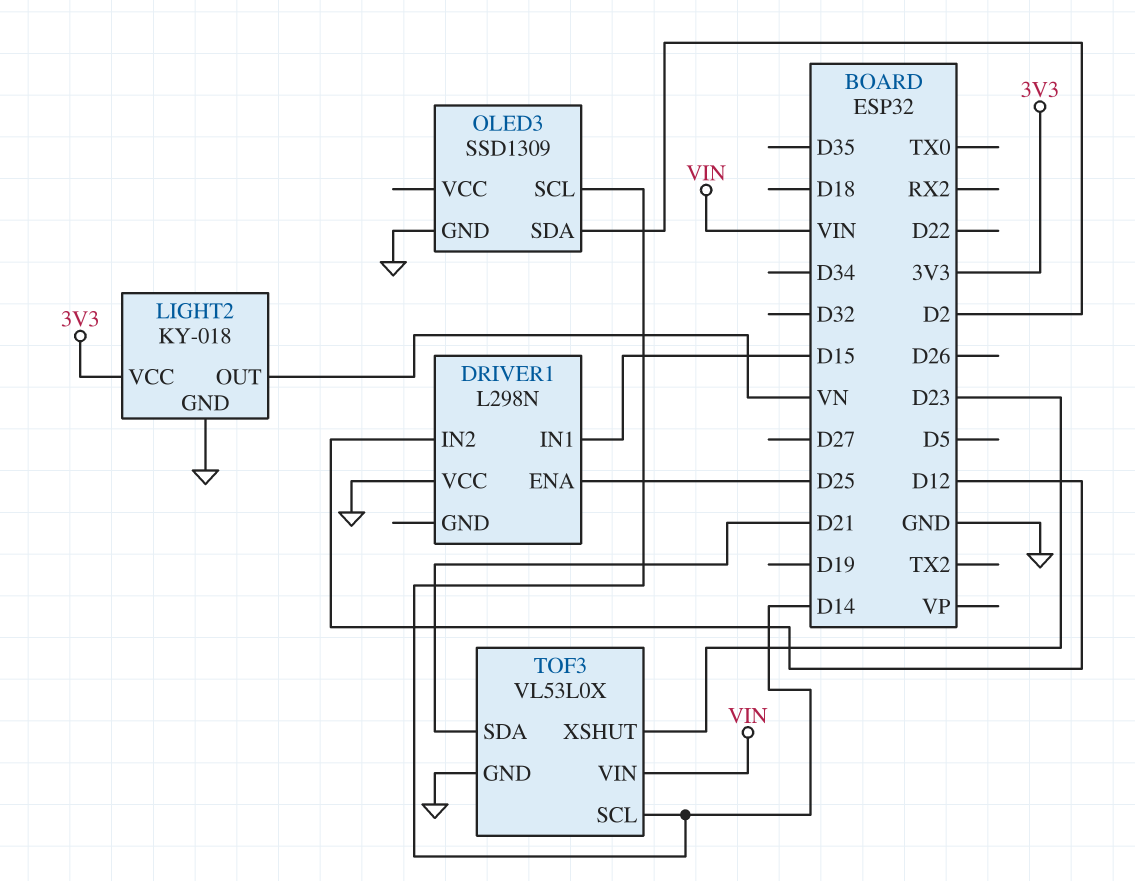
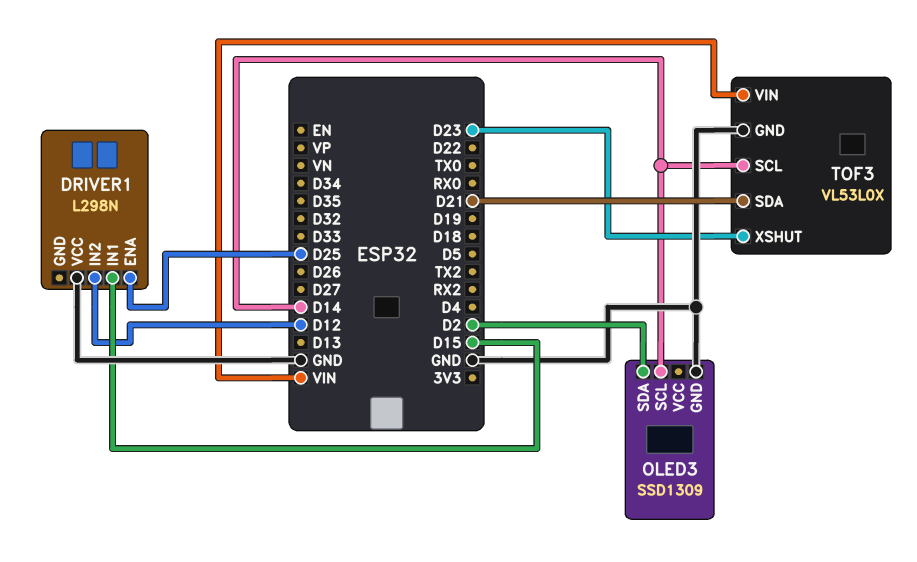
LIGHT2: KY-018 -> none
LIGHT2 pin GND: GND -> none
LIGHT2 pin OUT: VN -> none
LIGHT2 pin VCC: 3V3 -> none

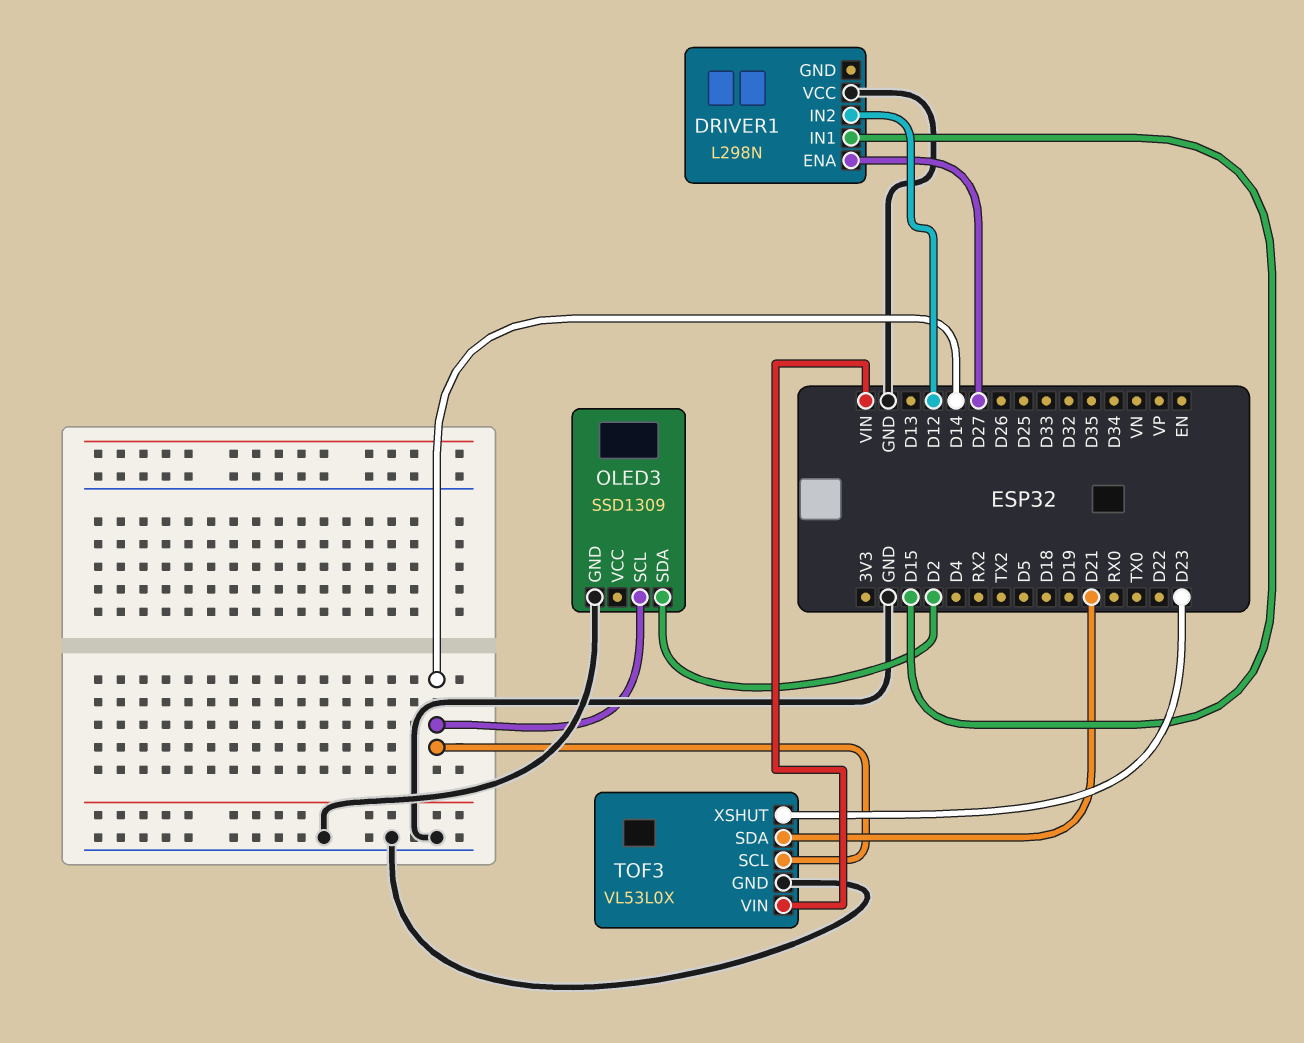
DRIVER1 pin ENA: D25 -> D27

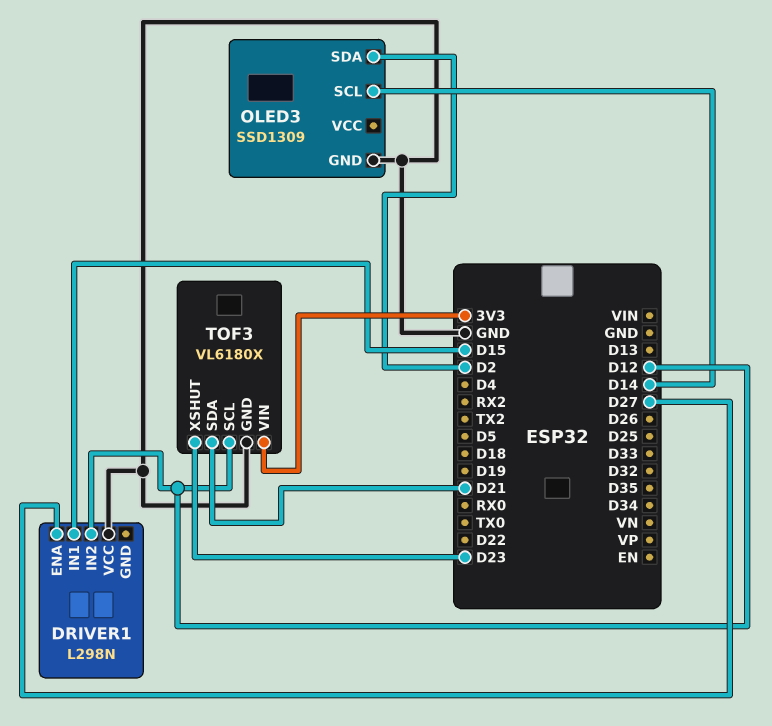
TOF3: VL53L0X -> VL6180X
TOF3 pin SCL: D14 -> D12
TOF3 pin VIN: VIN -> 3V3

